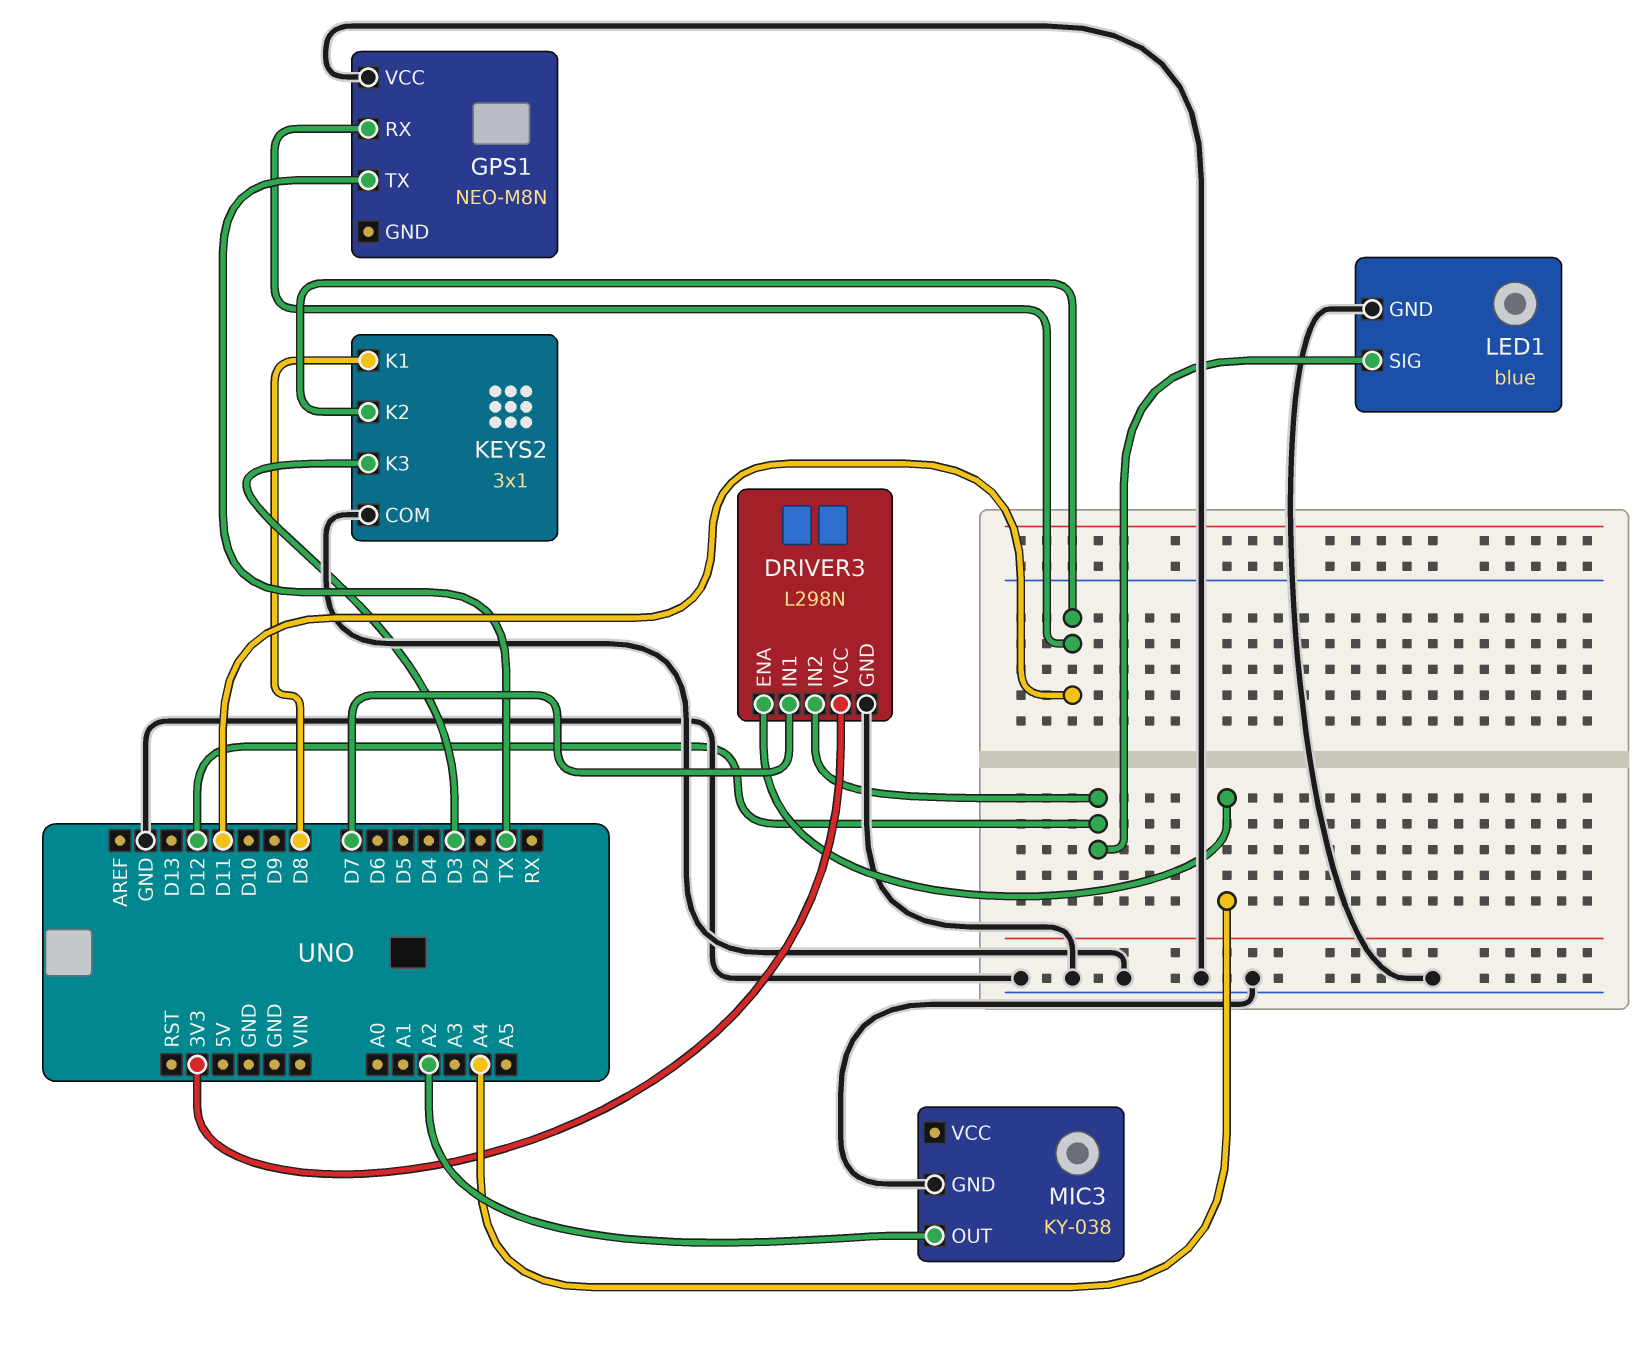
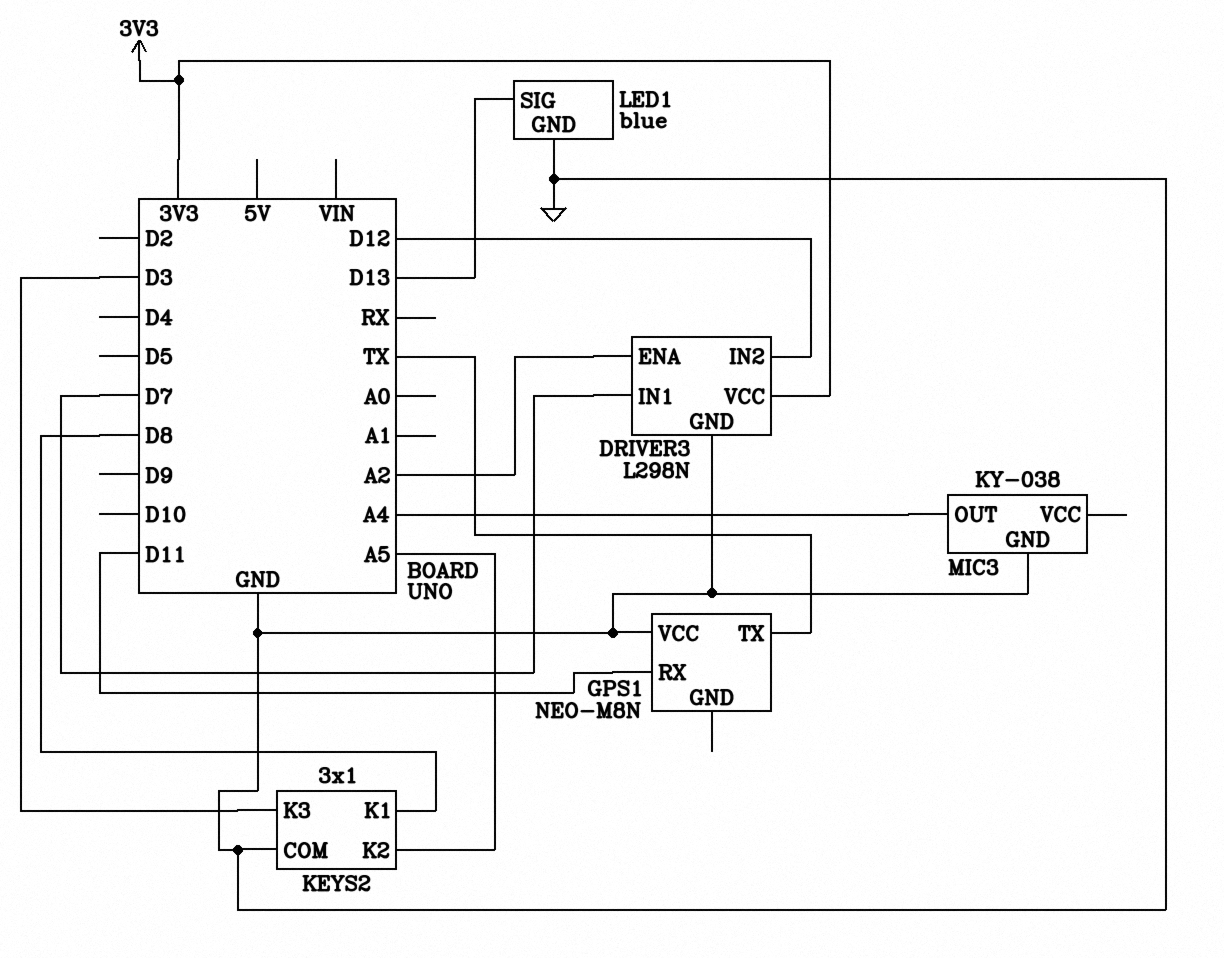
DRIVER3 pin ENA: A4 -> A2
KEYS2 pin K2: D11 -> A5
LED1 pin SIG: D12 -> D13
MIC3 pin OUT: A2 -> A4

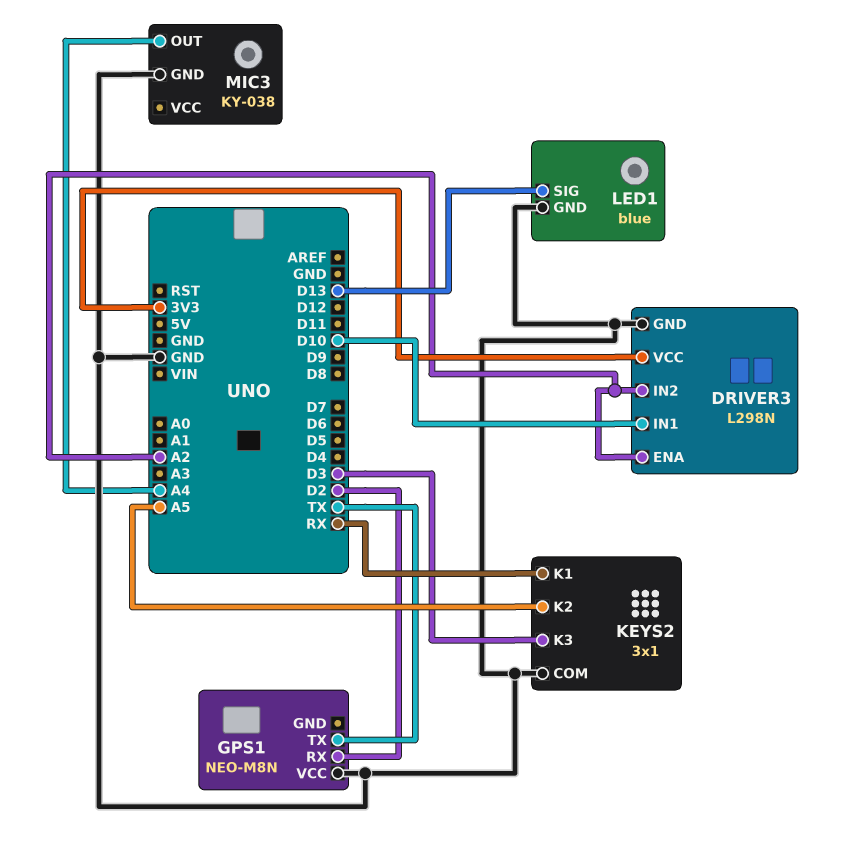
DRIVER3 pin IN1: D7 -> D10
DRIVER3 pin IN2: D12 -> A2
GPS1 pin RX: D11 -> D2
KEYS2 pin K1: D8 -> RX

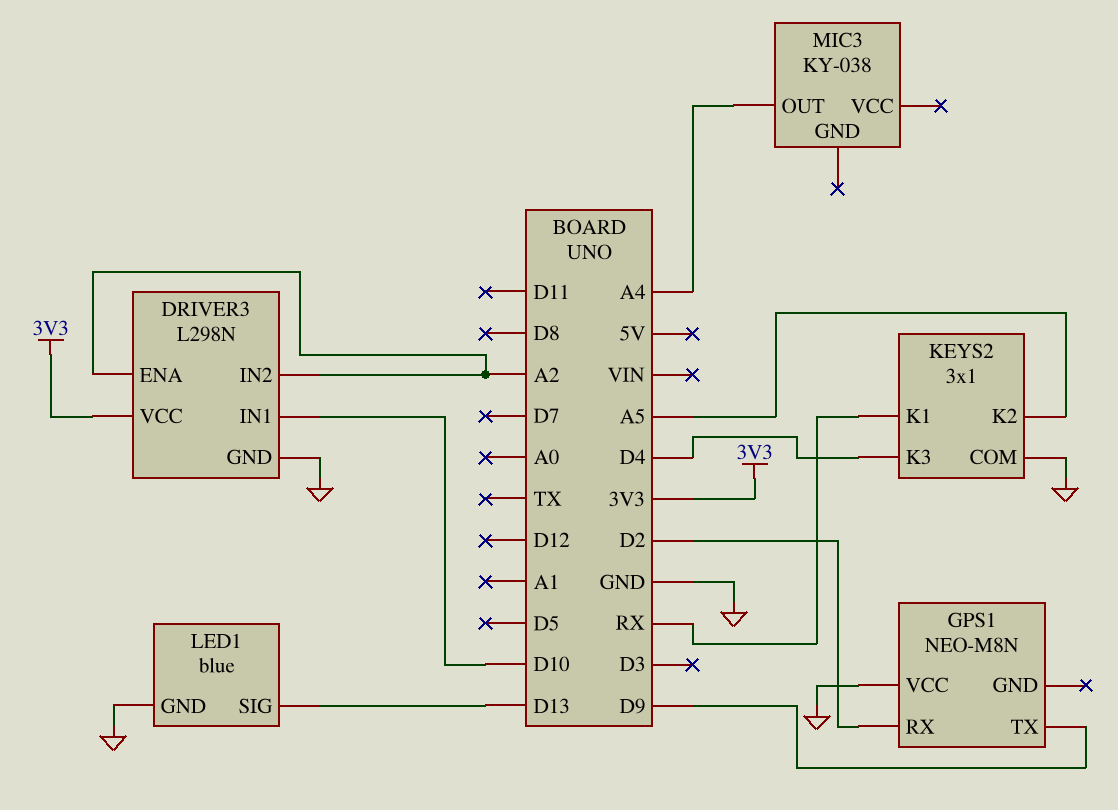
GPS1 pin TX: TX -> D9
KEYS2 pin K3: D3 -> D4
MIC3 pin GND: GND -> none

